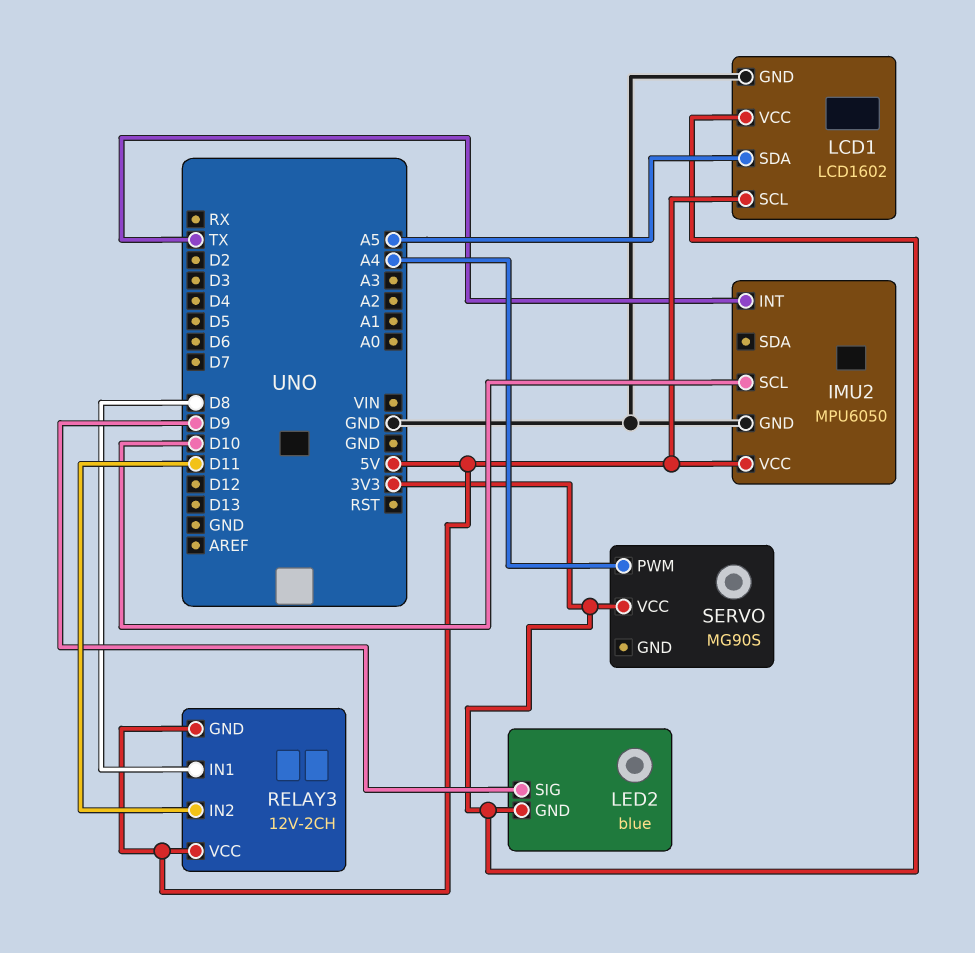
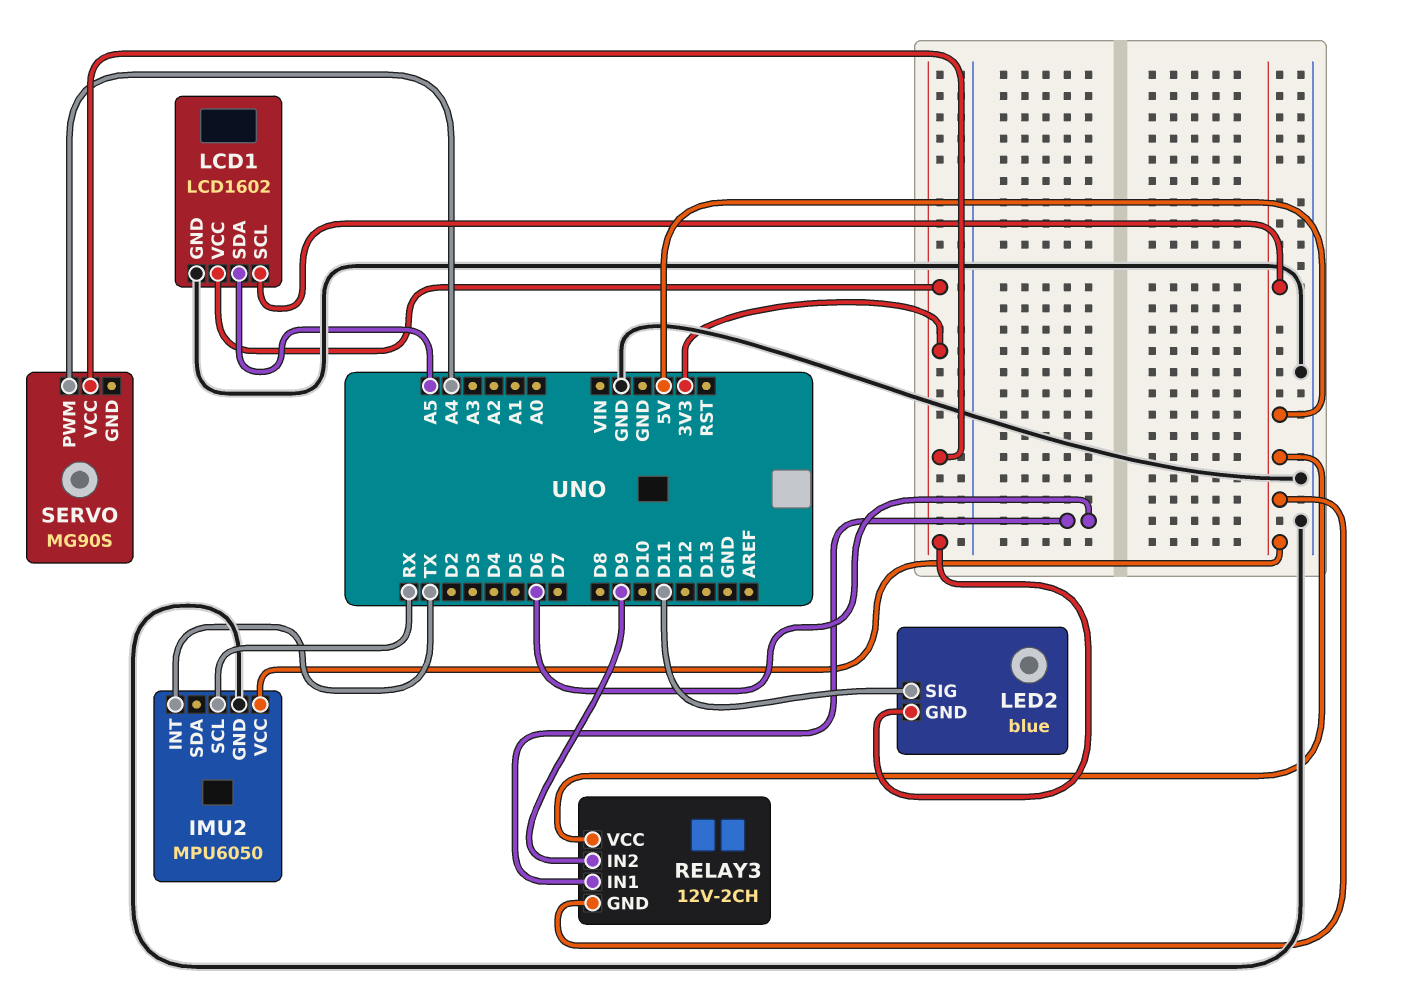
IMU2 pin SCL: D10 -> RX
LED2 pin SIG: D9 -> D11
RELAY3 pin IN1: D8 -> D6
RELAY3 pin IN2: D11 -> D9

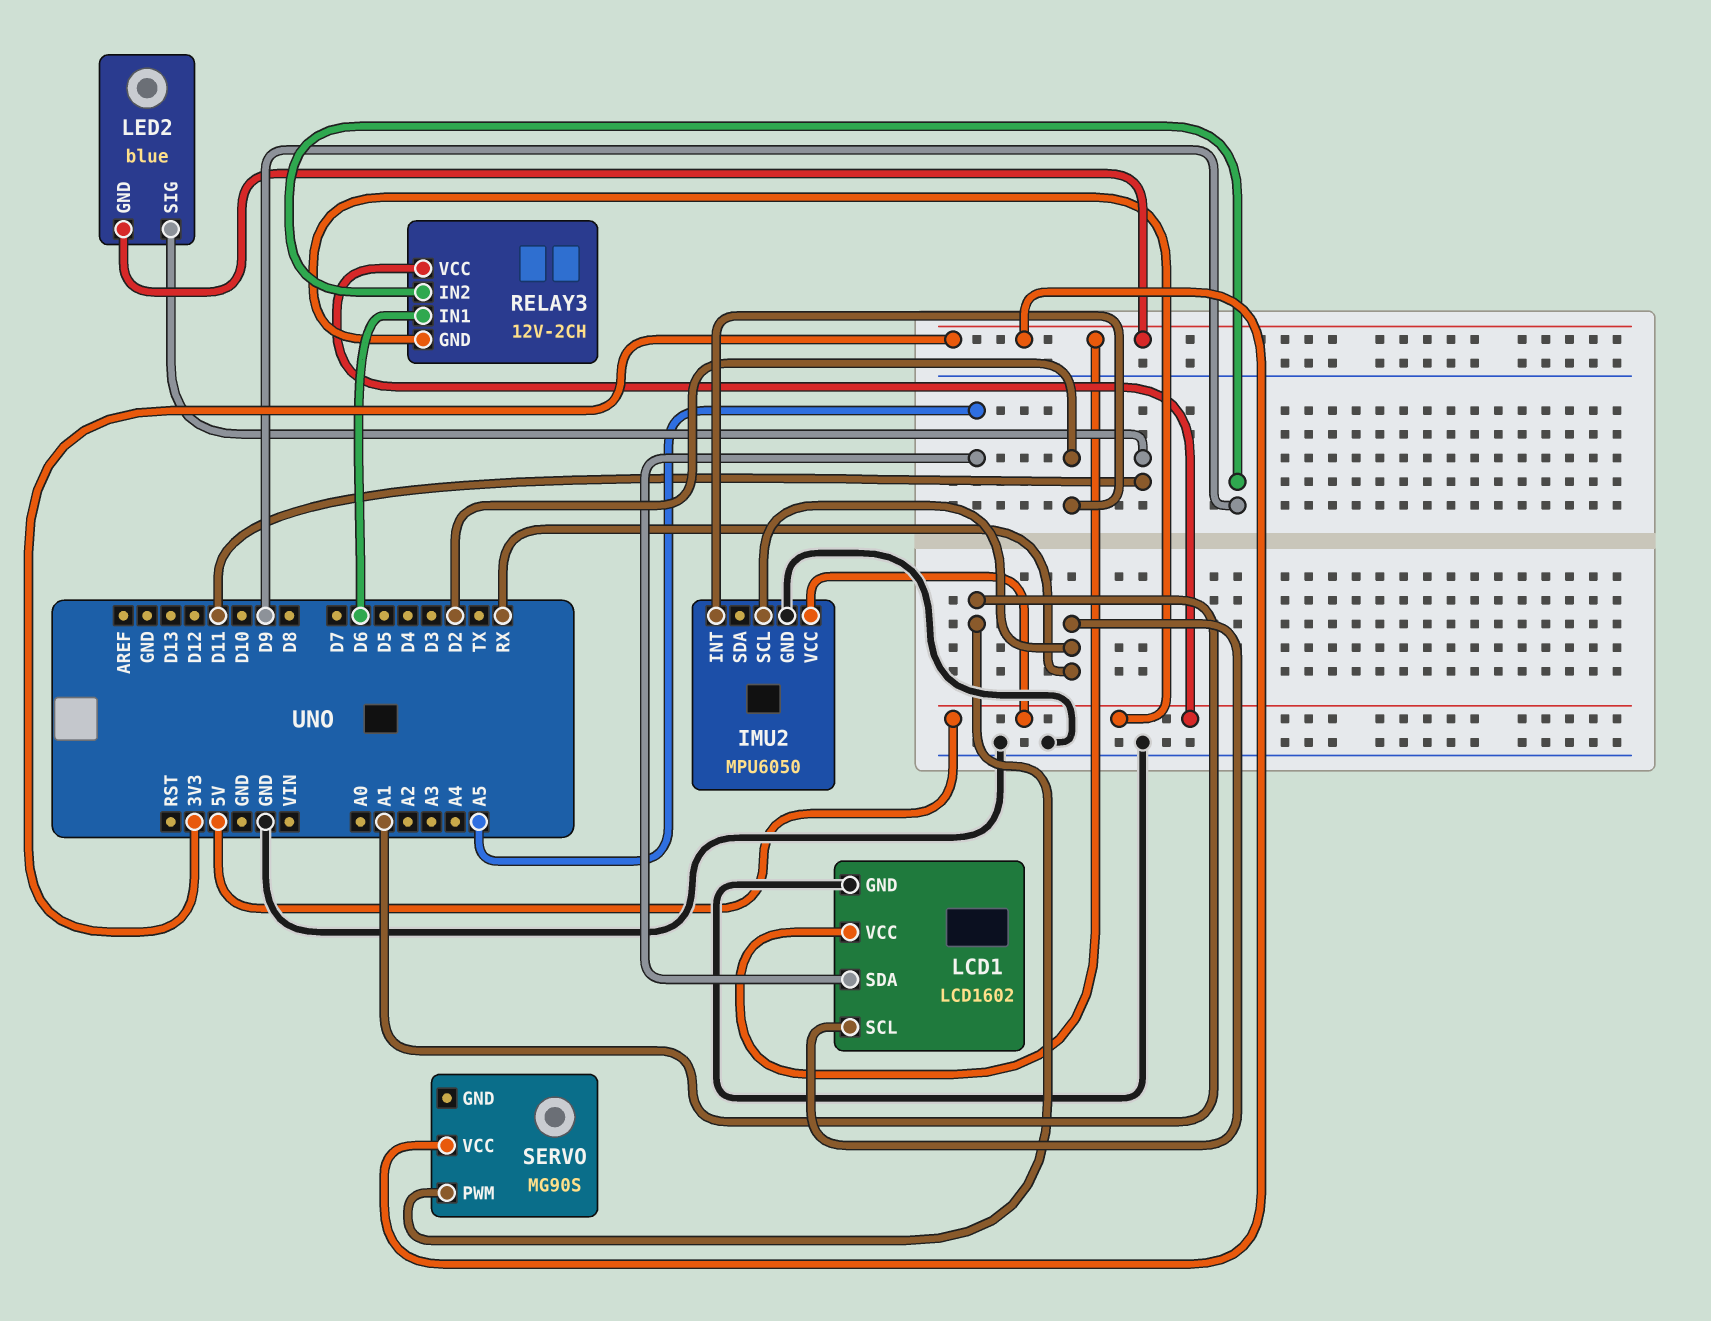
IMU2 pin INT: TX -> D2
LCD1 pin SCL: 5V -> RX
SERVO pin PWM: A4 -> A1

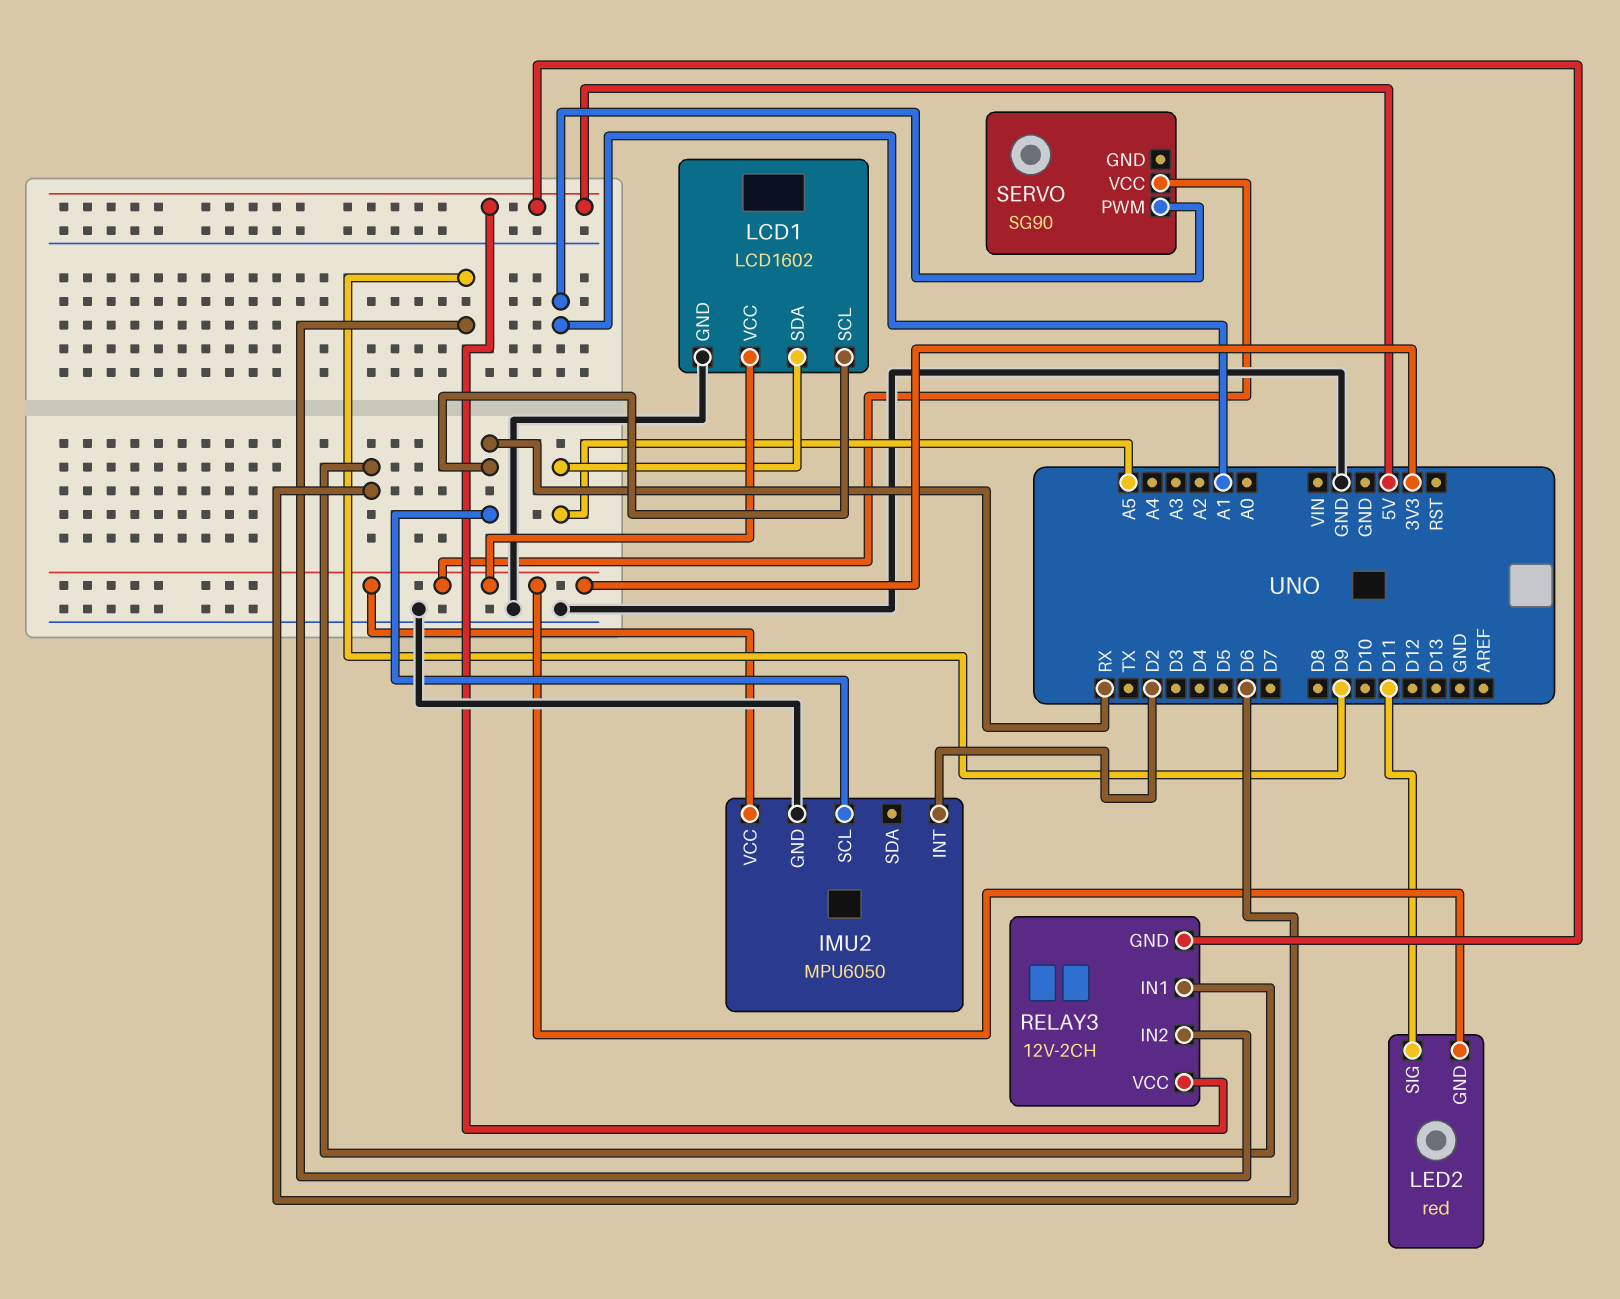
IMU2 pin VCC: 5V -> 3V3
LED2: blue -> red
SERVO: MG90S -> SG90

